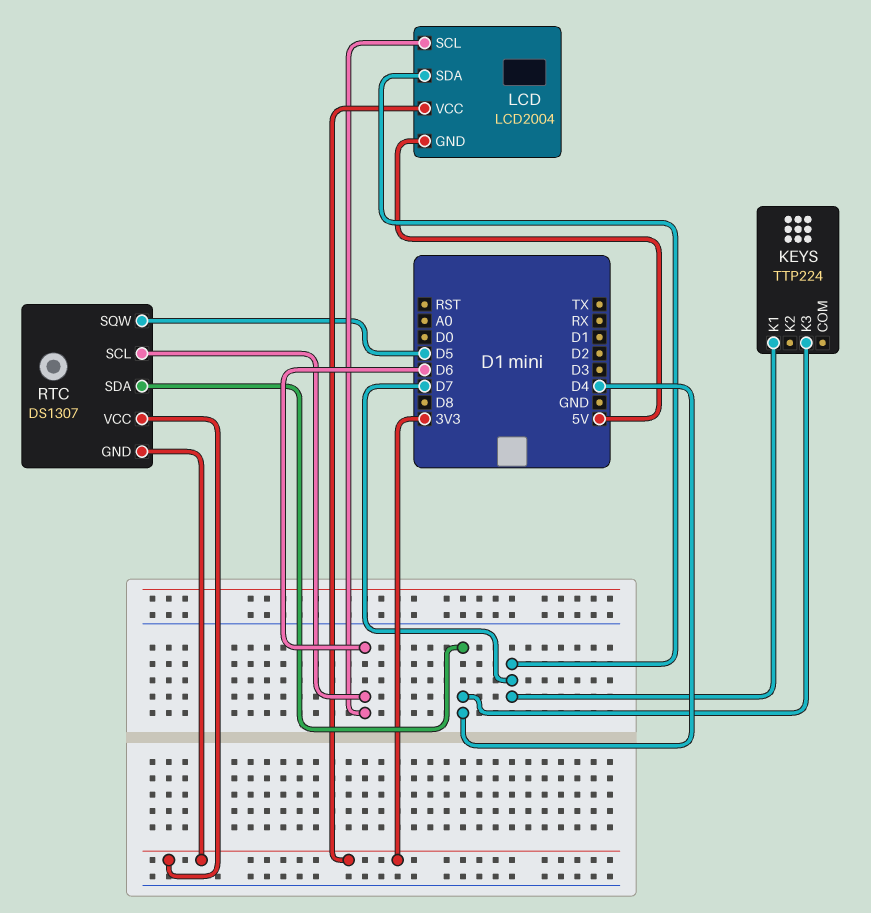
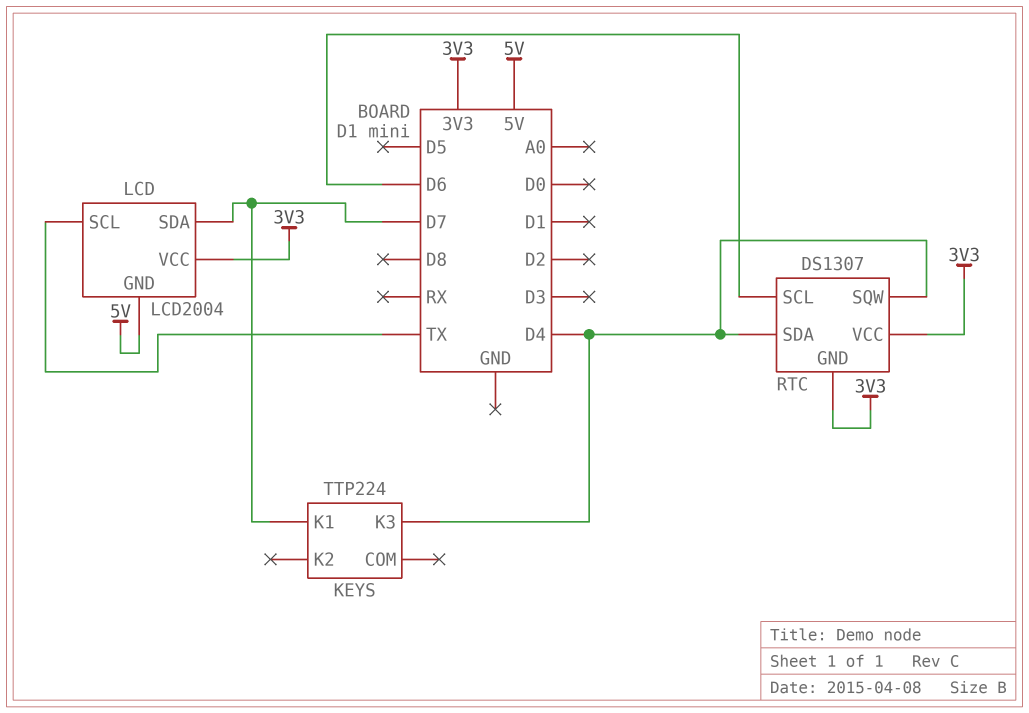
LCD pin SCL: D6 -> TX
RTC pin SQW: D5 -> D4

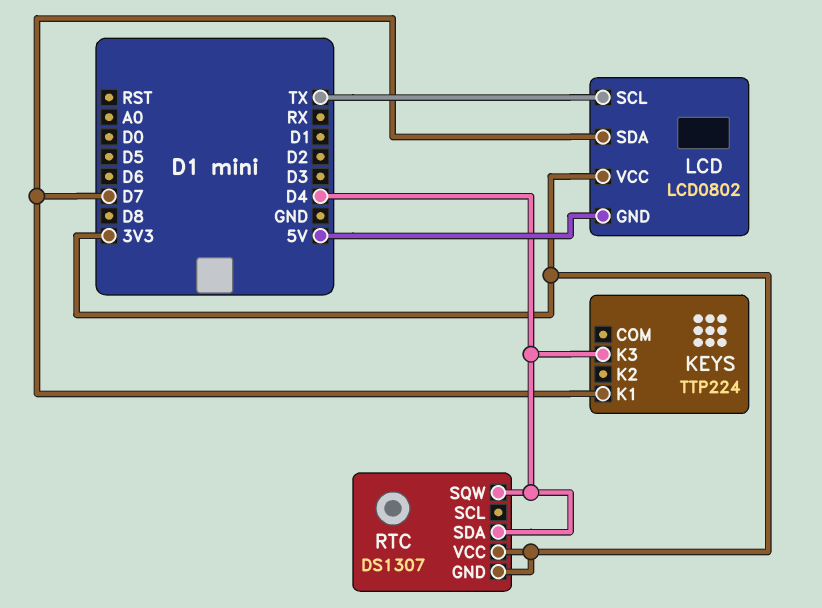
LCD: LCD2004 -> LCD0802
RTC pin SCL: D6 -> none

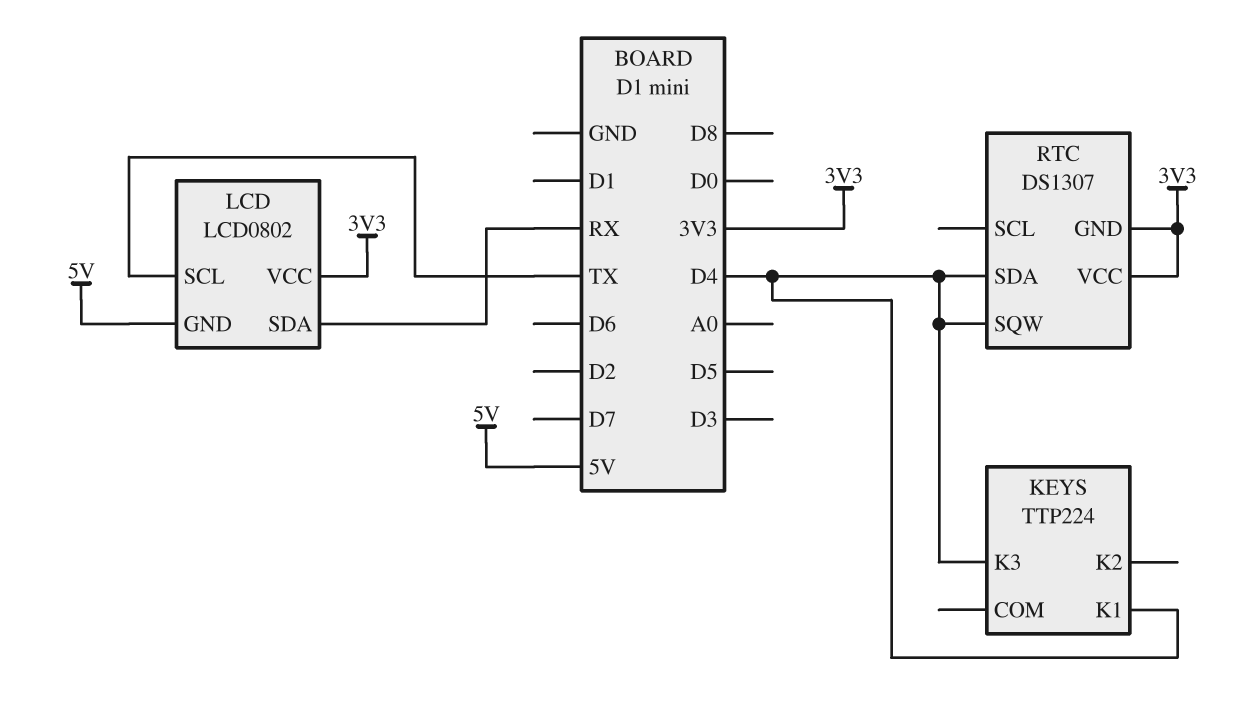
KEYS pin K1: D7 -> D4
LCD pin SDA: D7 -> RX

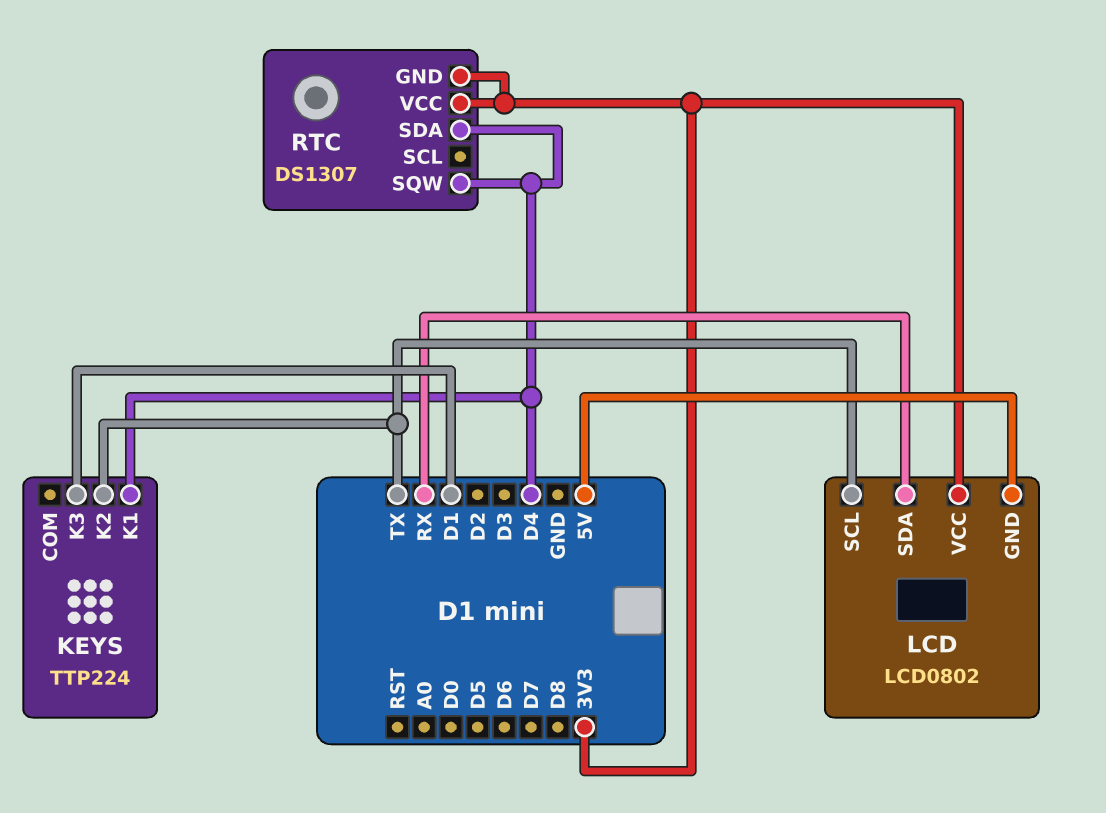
KEYS pin K2: none -> TX
KEYS pin K3: D4 -> D1

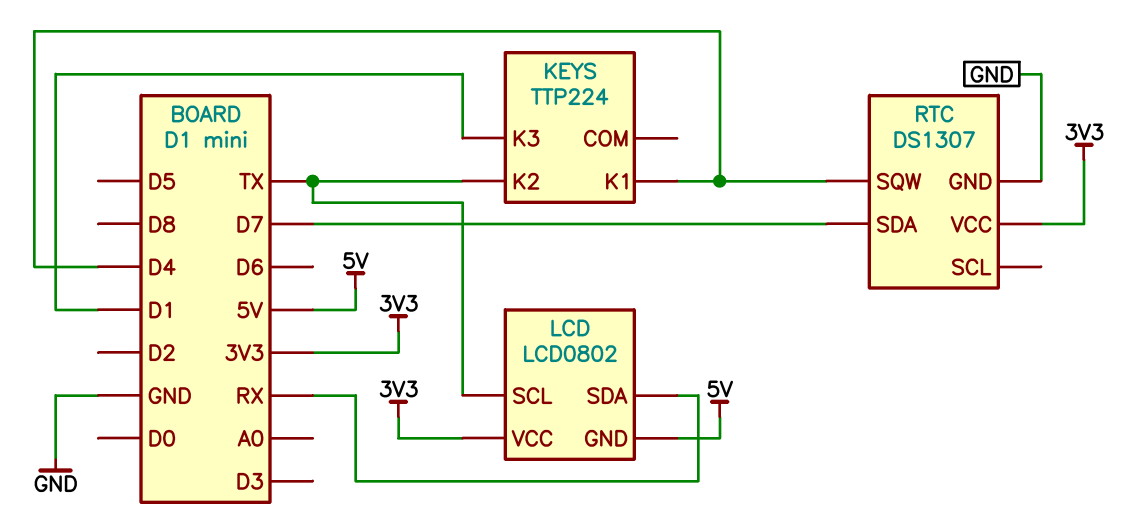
RTC pin GND: 3V3 -> GND
RTC pin SDA: D4 -> D7

